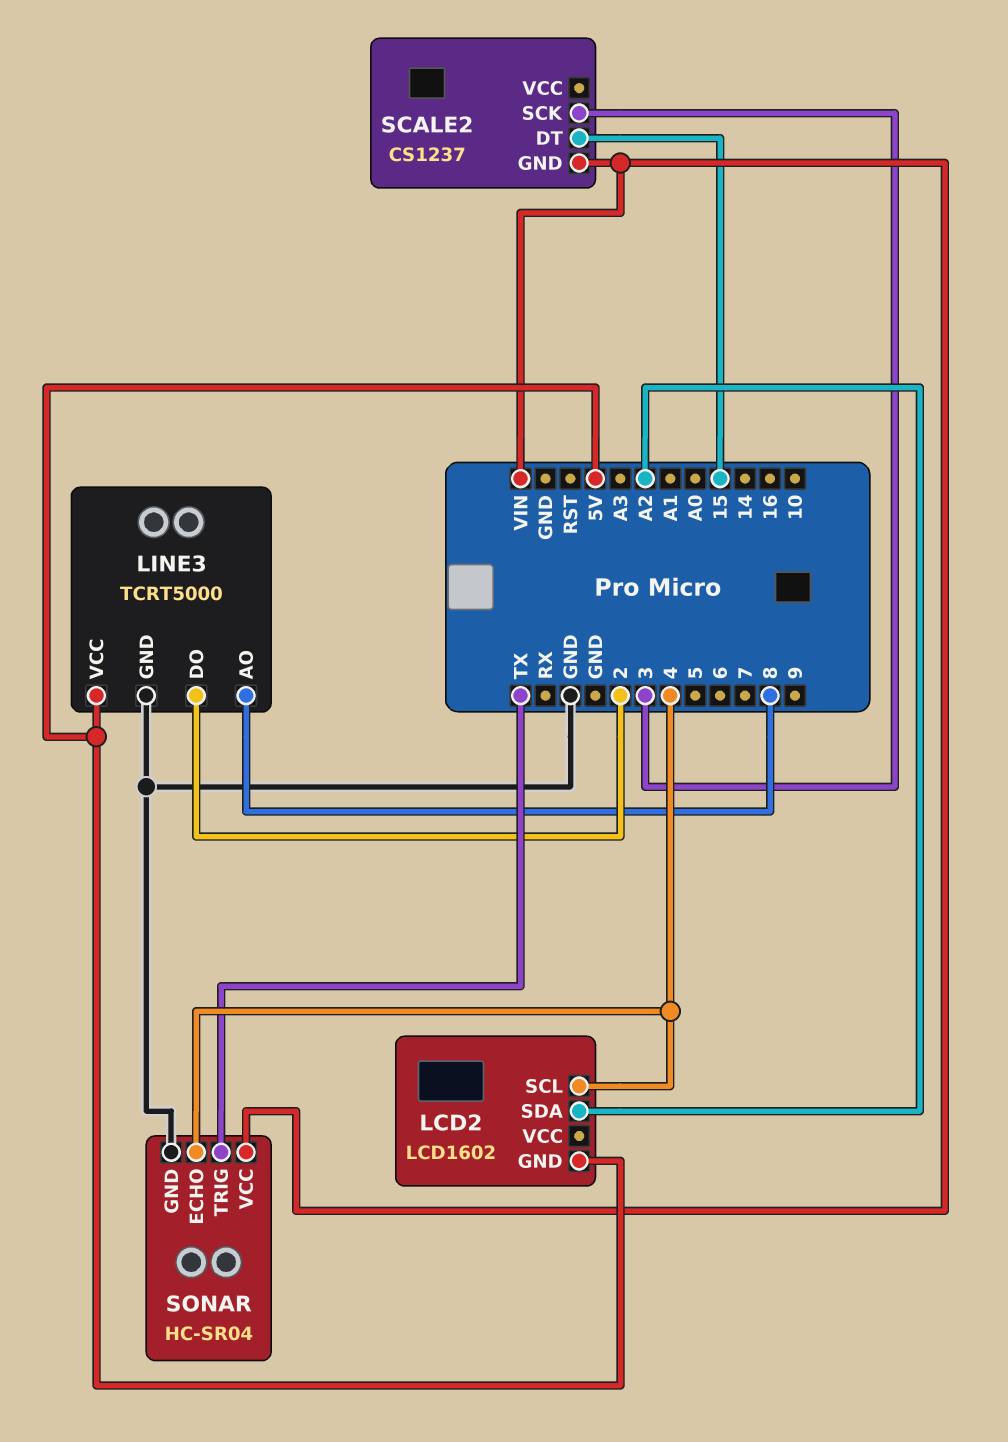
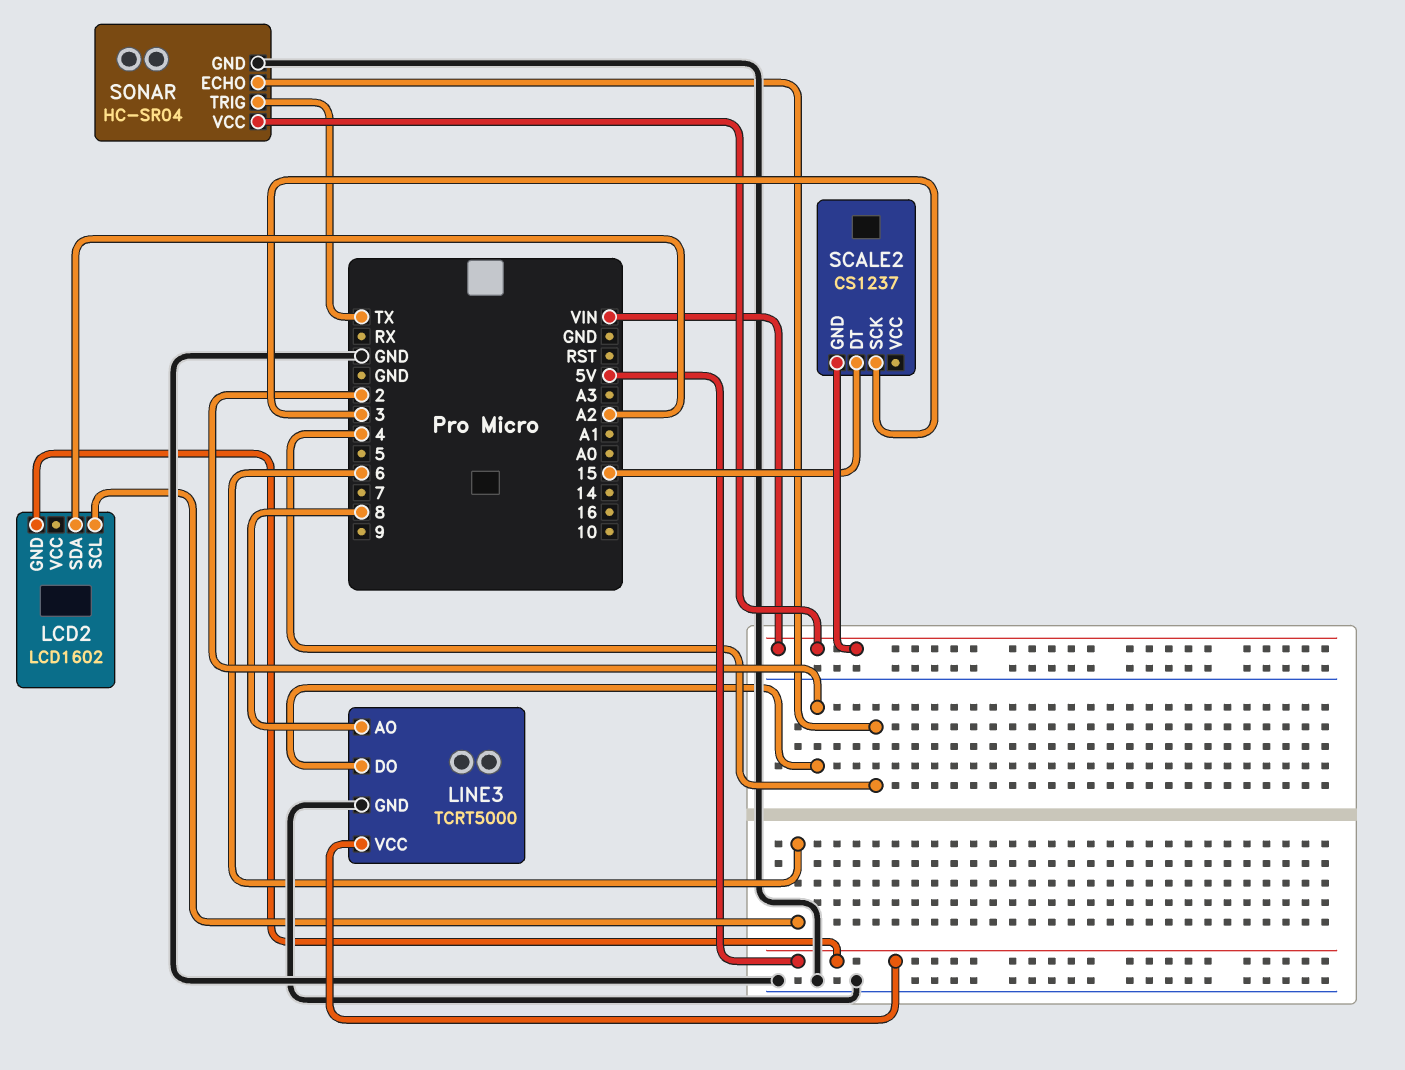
LCD2 pin SCL: 4 -> 6

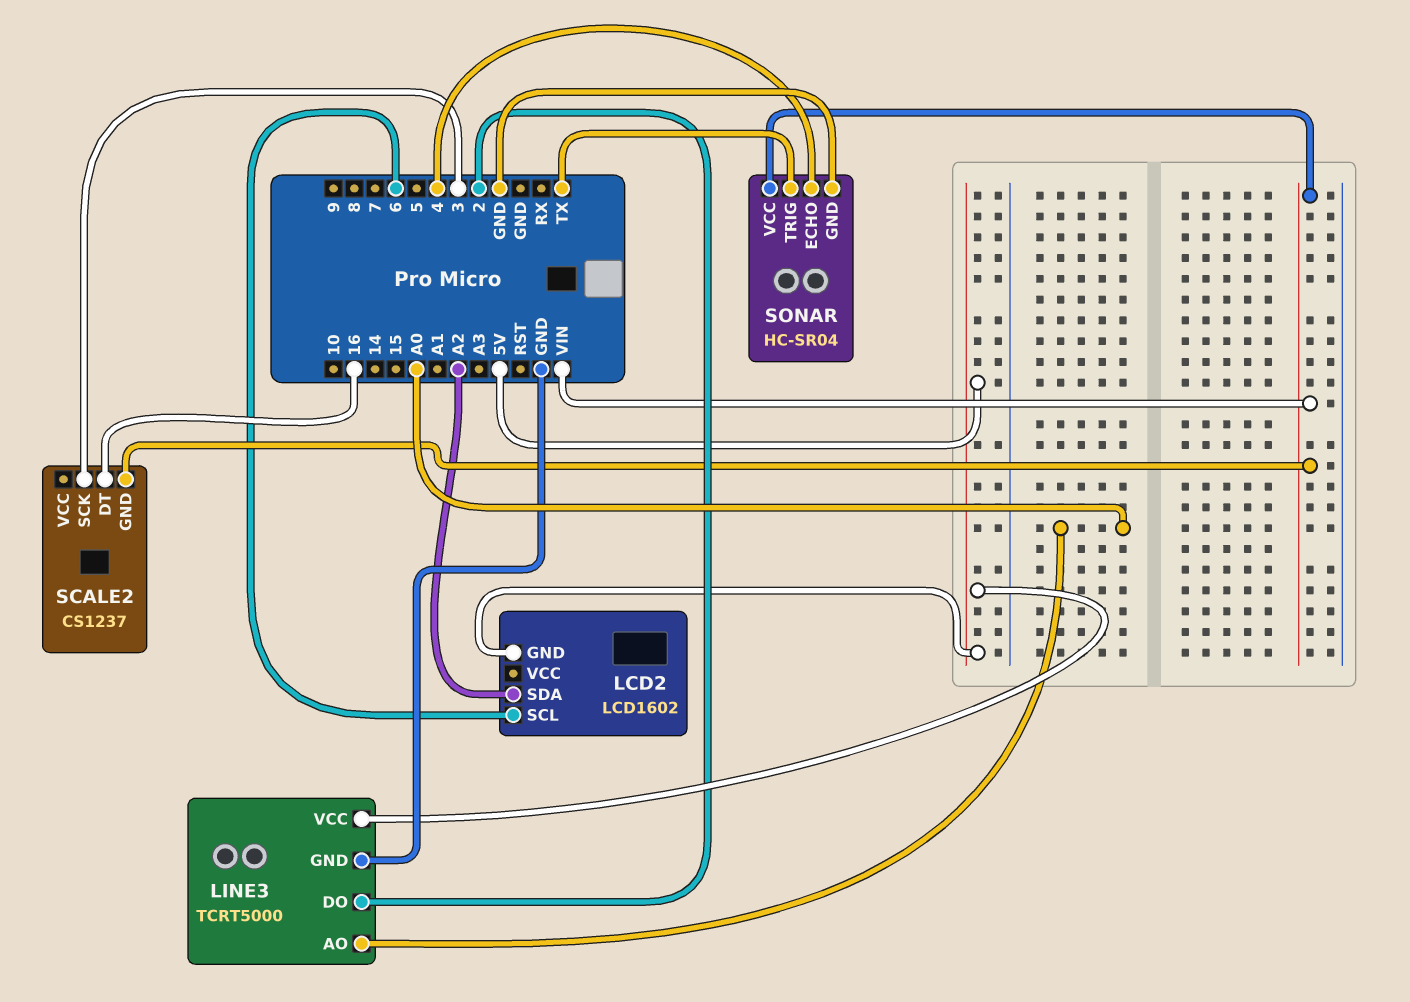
LINE3 pin AO: 8 -> A0
SCALE2 pin DT: 15 -> 16

